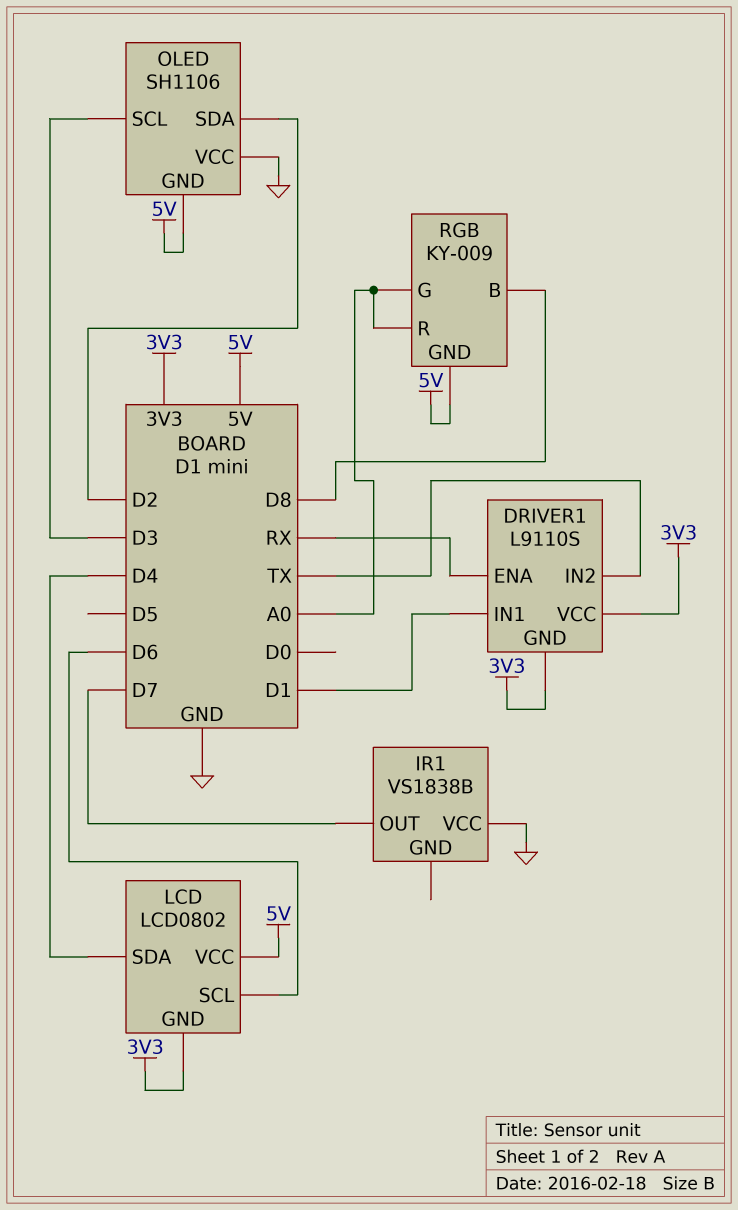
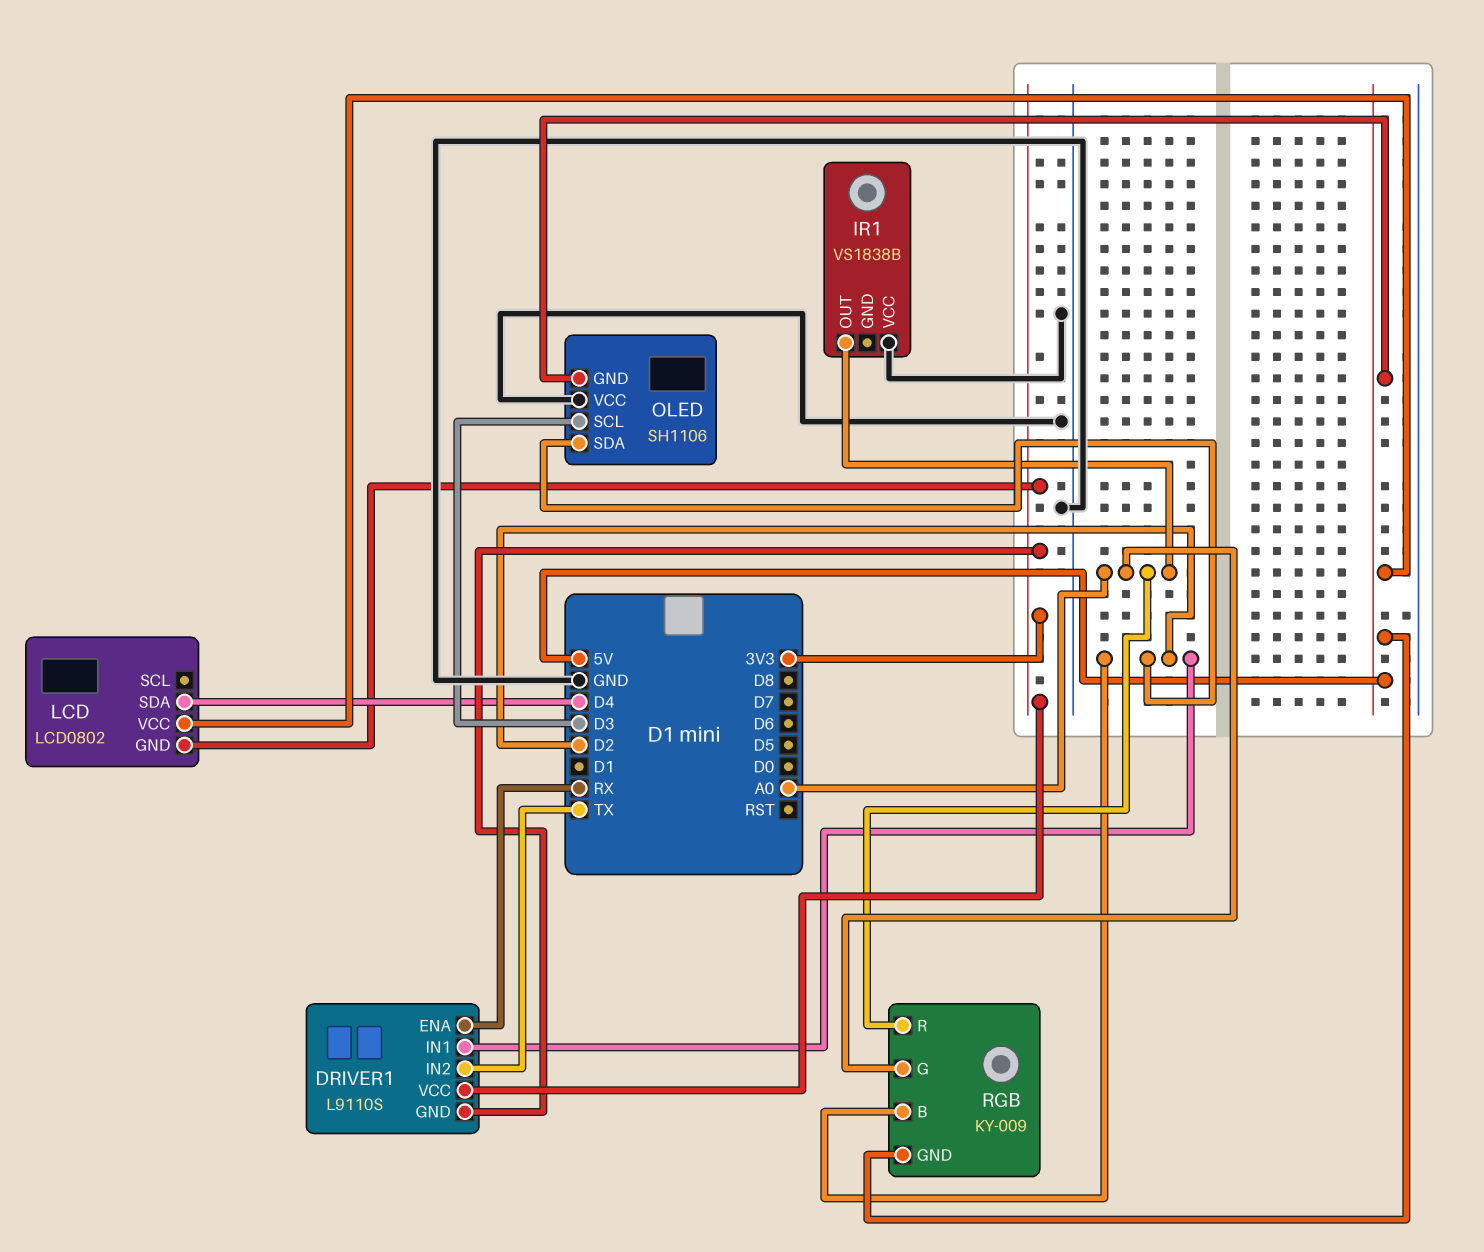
DRIVER1 pin IN1: D1 -> D2
IR1 pin OUT: D7 -> A0
LCD pin SCL: D6 -> none
RGB pin B: D8 -> D2

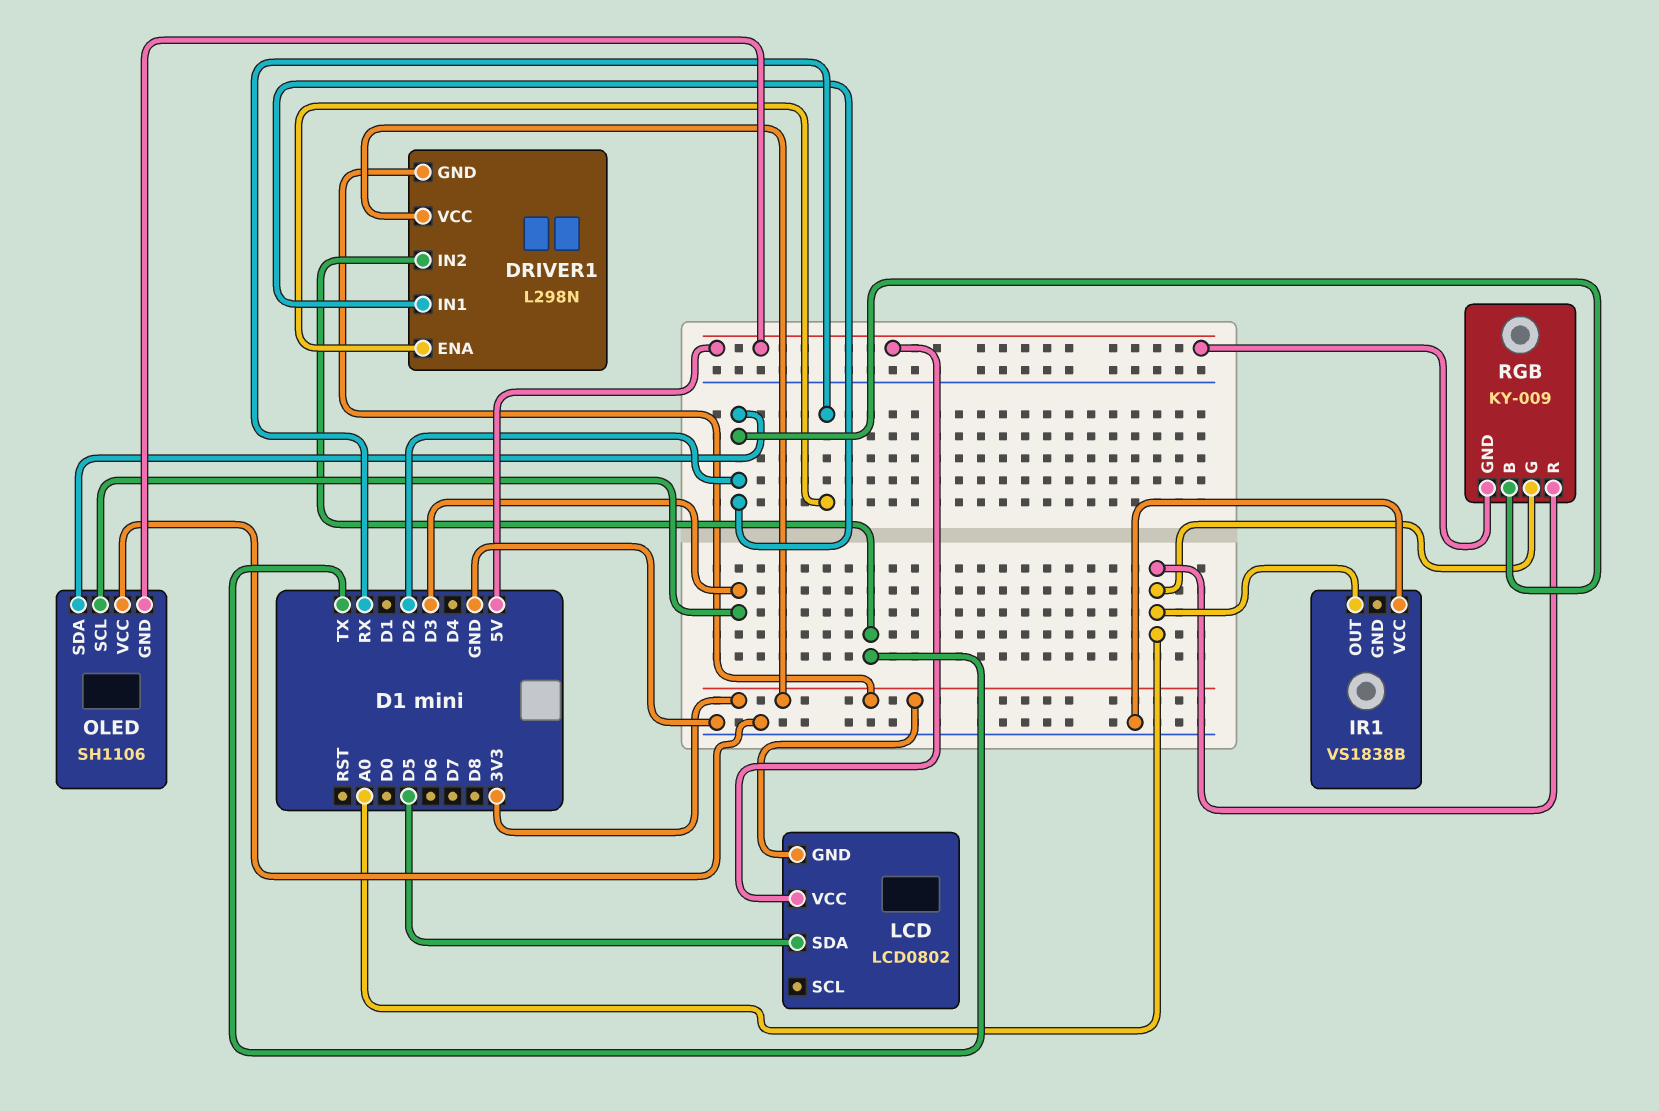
DRIVER1: L9110S -> L298N
LCD pin SDA: D4 -> D5

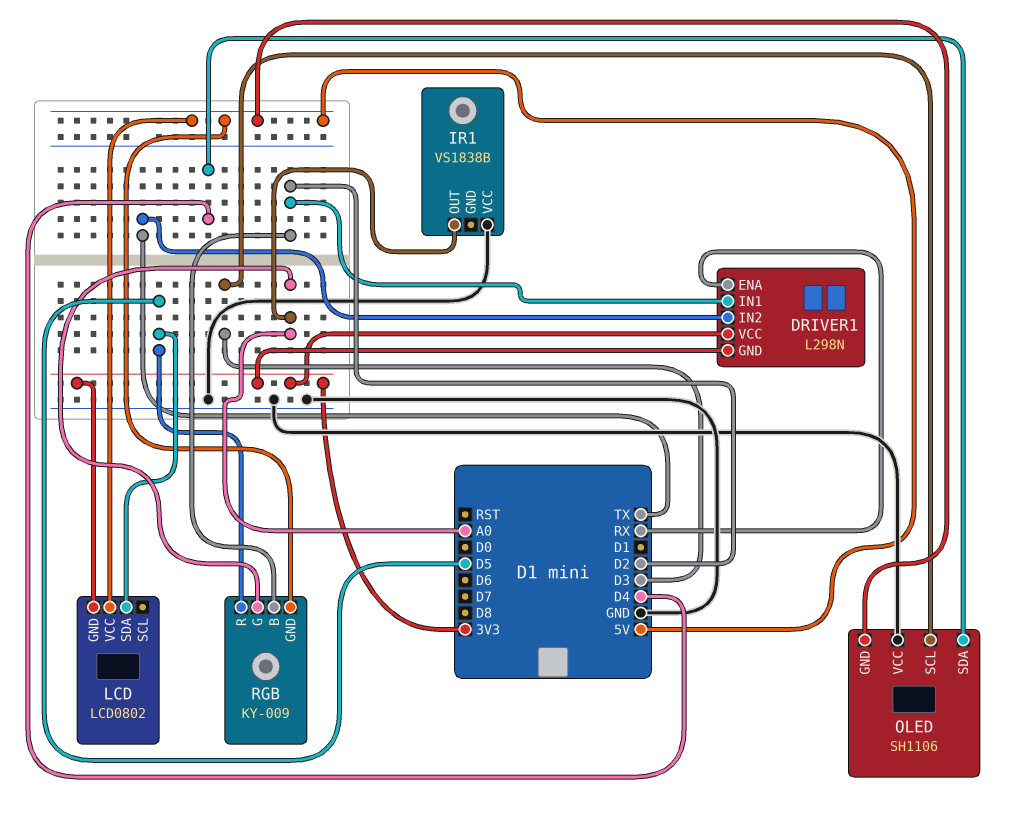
OLED pin SDA: D2 -> D4
RGB pin R: A0 -> D5

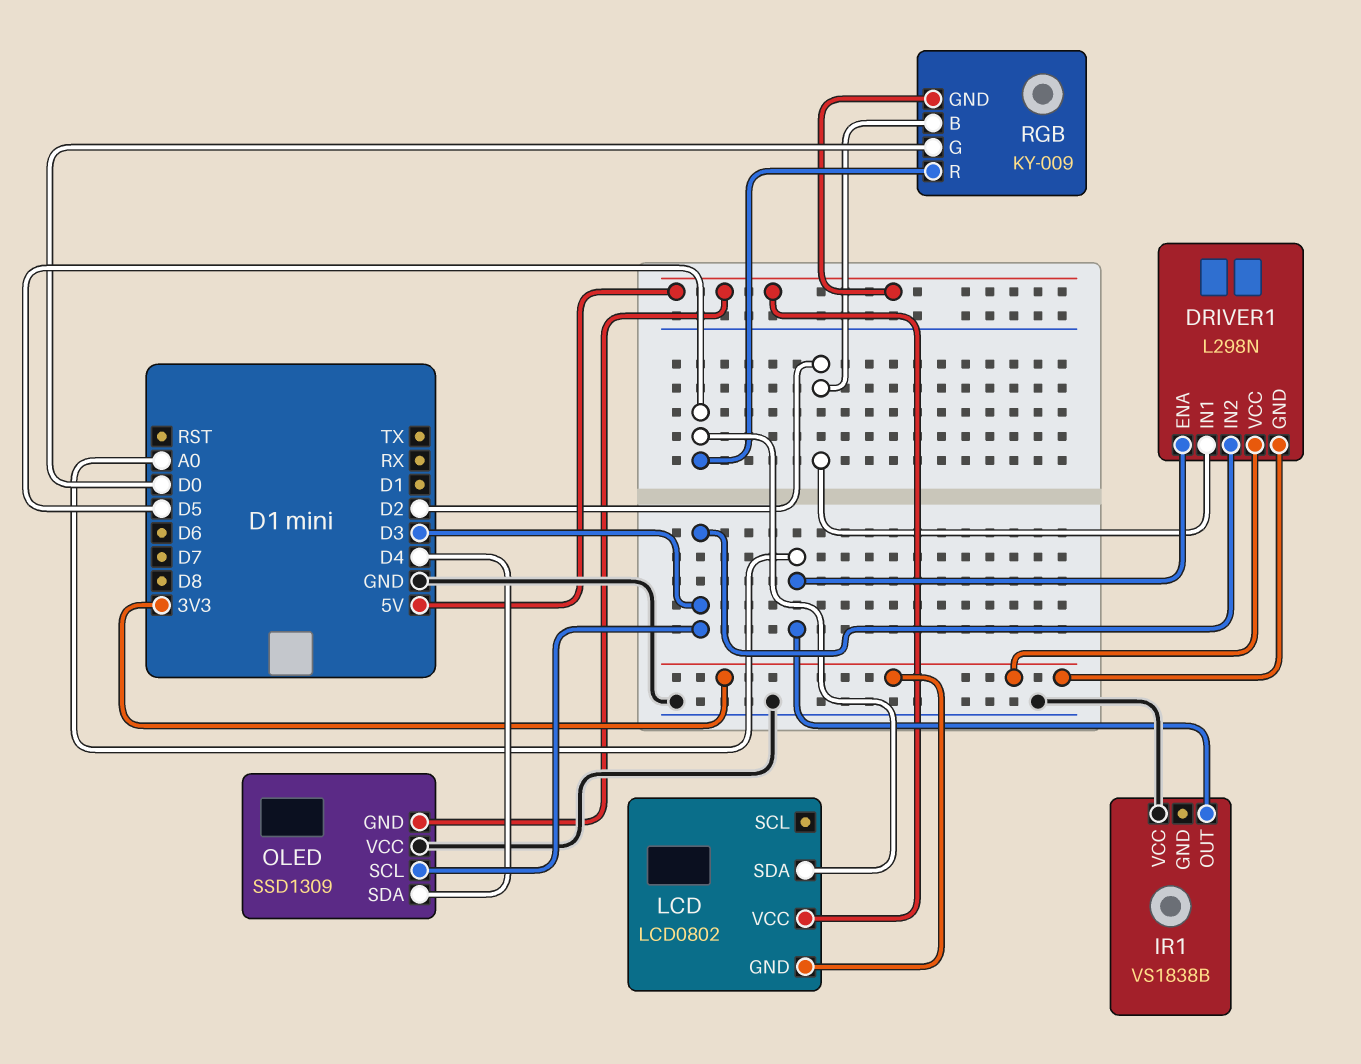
DRIVER1 pin ENA: RX -> A0
DRIVER1 pin IN2: TX -> D3
OLED: SH1106 -> SSD1309
RGB pin G: A0 -> D0

